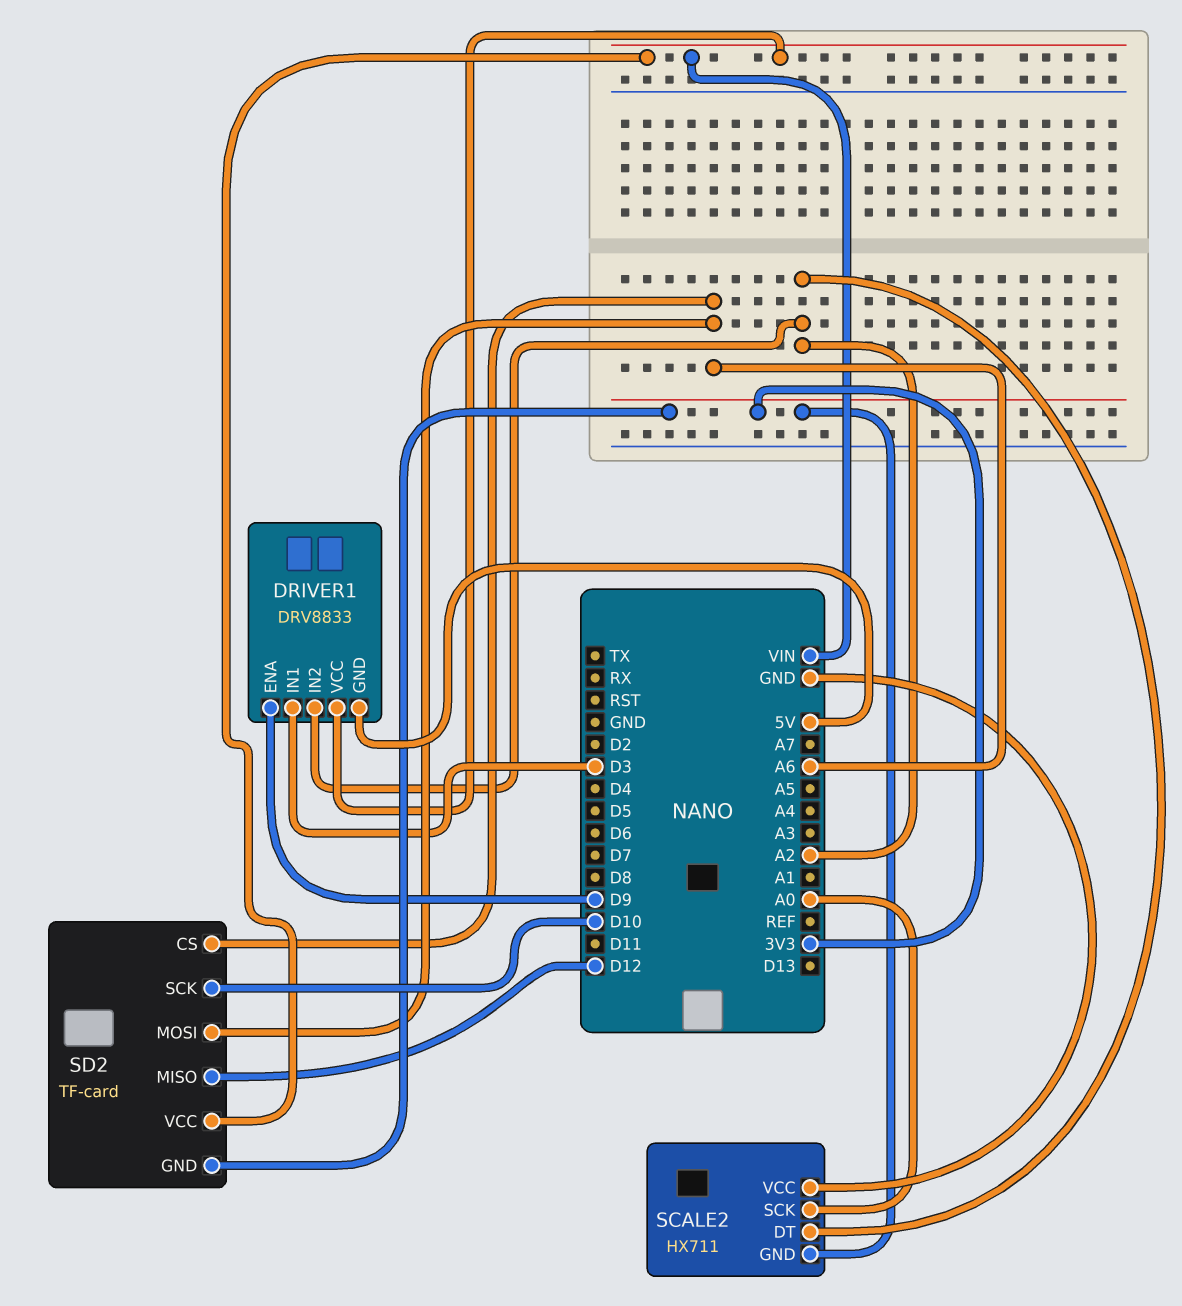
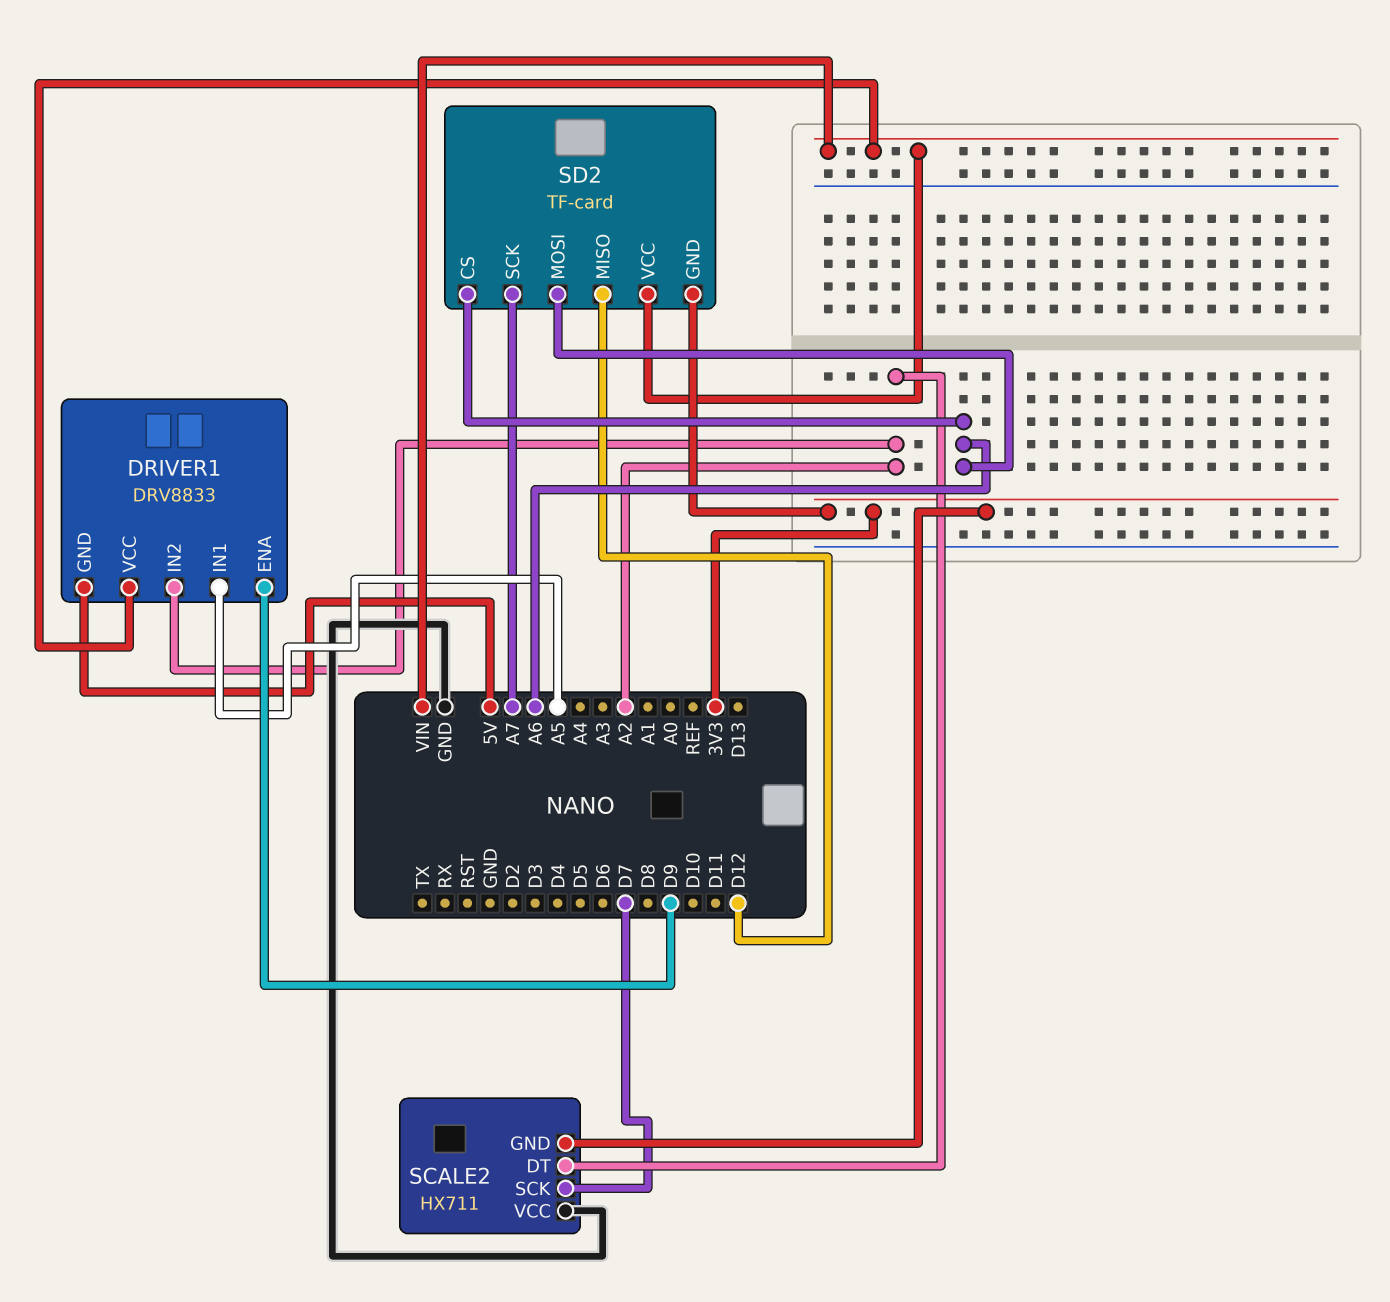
DRIVER1 pin IN1: D3 -> A5
SCALE2 pin SCK: A0 -> D7
SD2 pin SCK: D10 -> A7

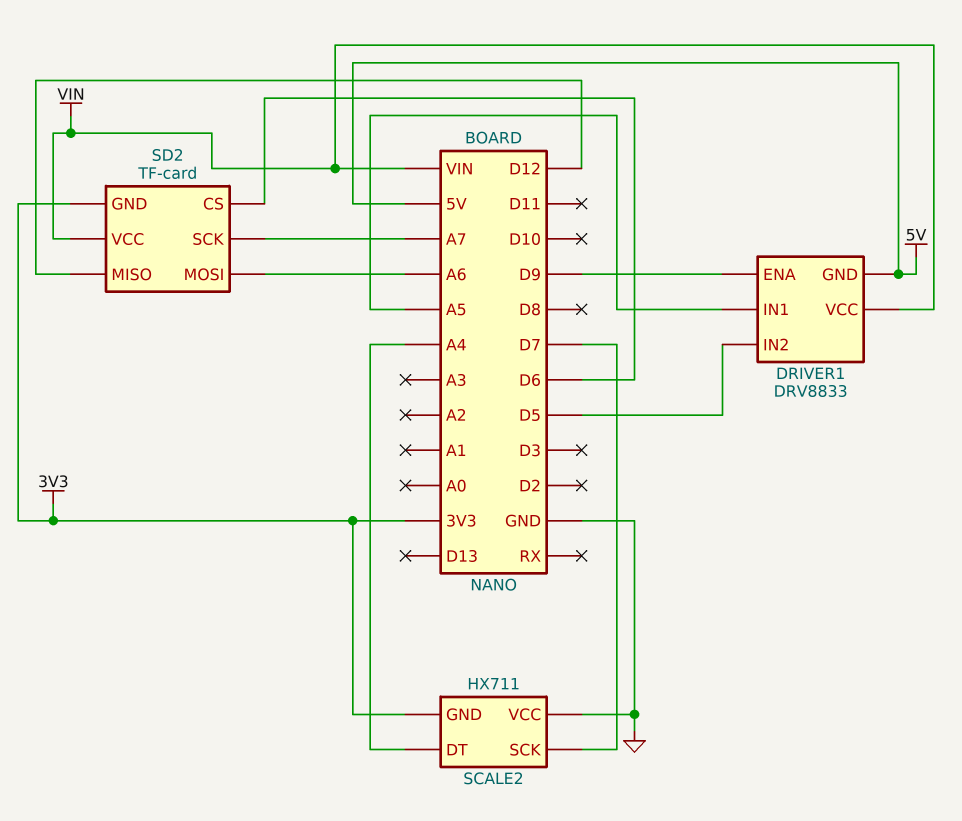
DRIVER1 pin IN2: A2 -> D5
SCALE2 pin DT: A2 -> A4
SD2 pin CS: A6 -> D6

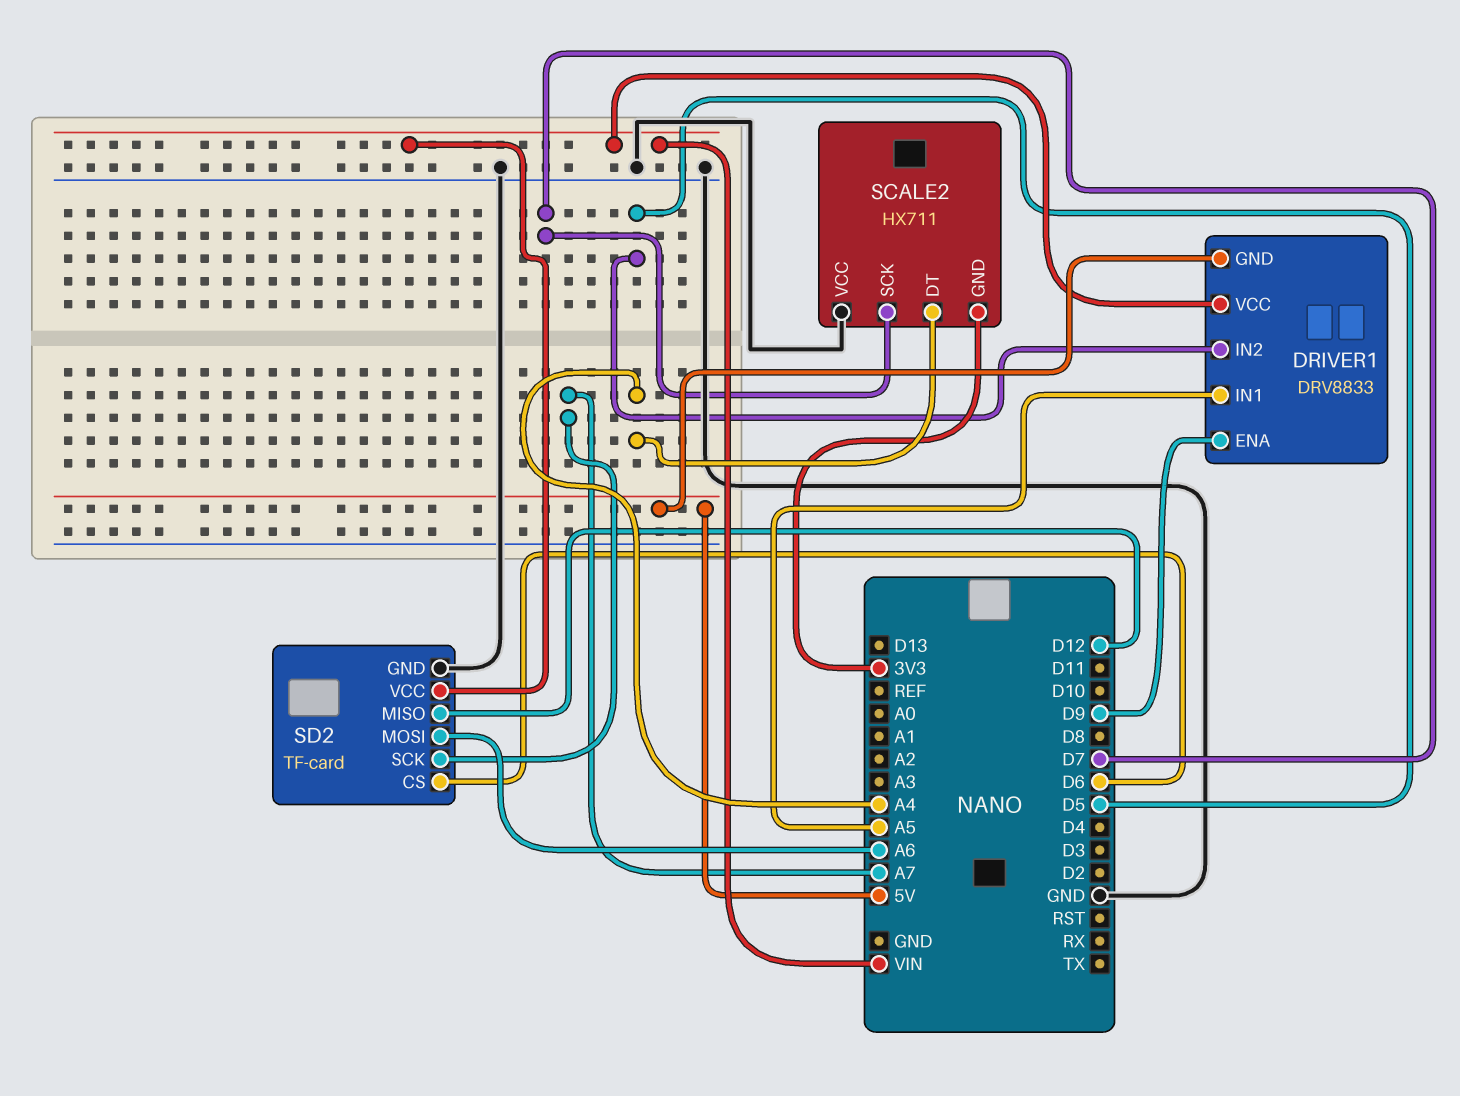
SD2 pin GND: 3V3 -> GND

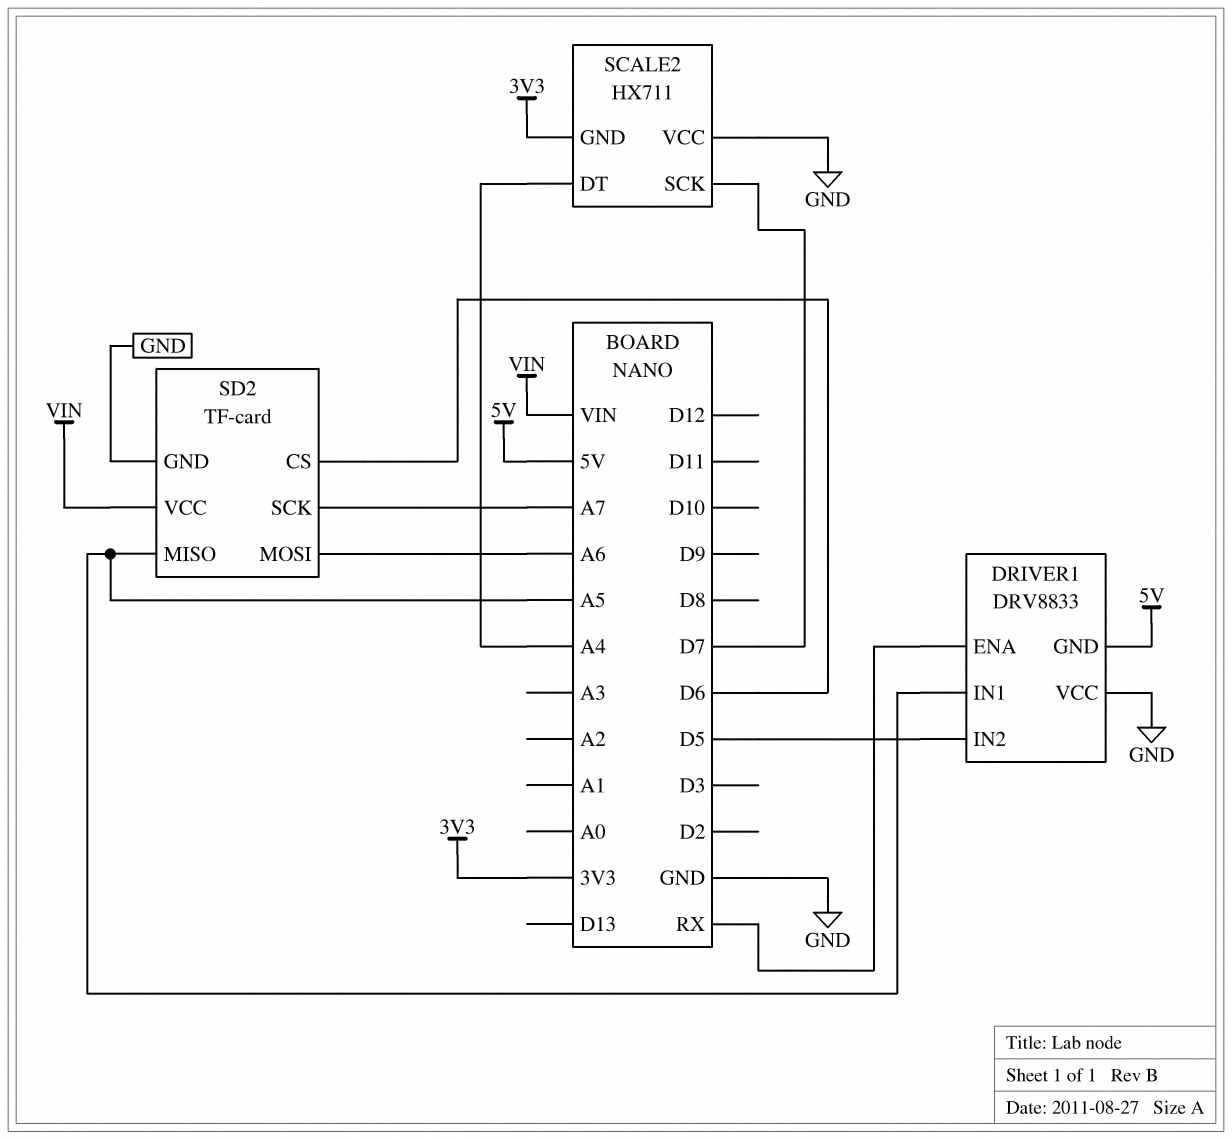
DRIVER1 pin ENA: D9 -> RX
DRIVER1 pin VCC: VIN -> GND
SD2 pin MISO: D12 -> A5

